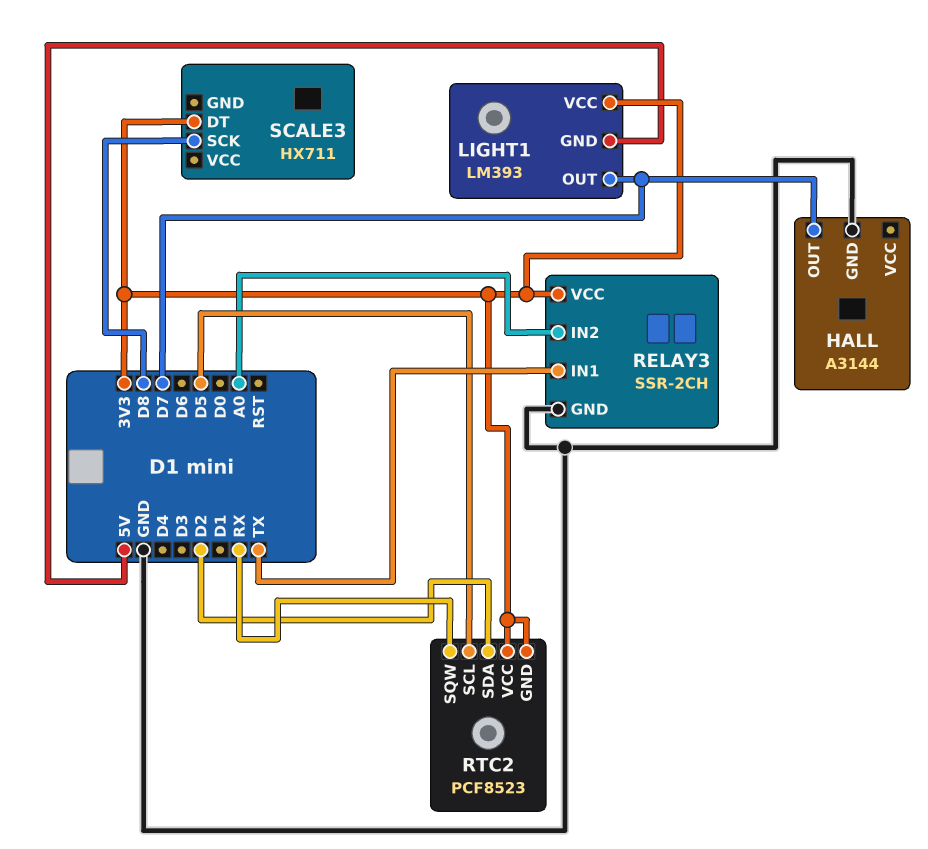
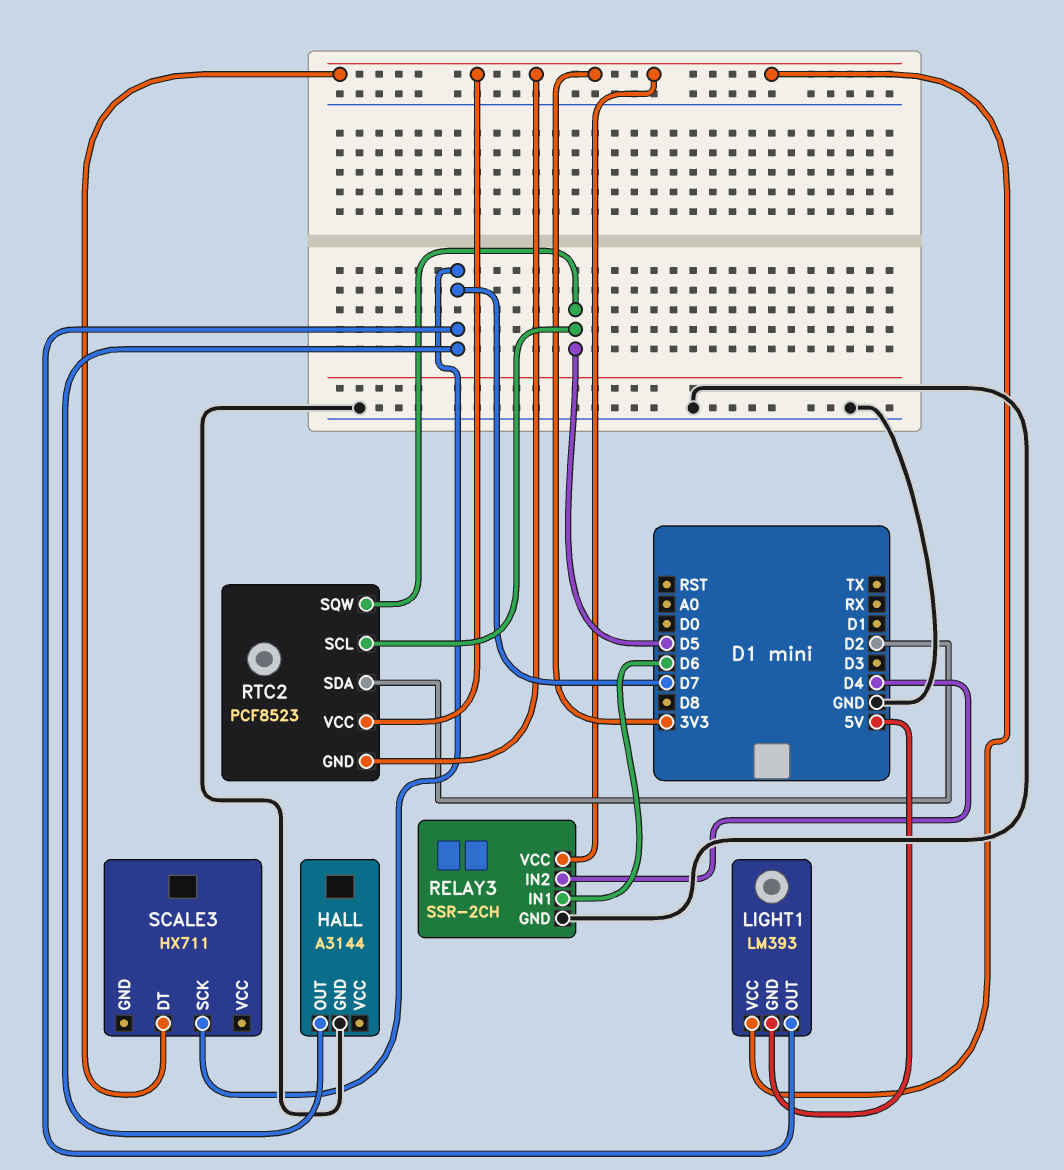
RELAY3 pin IN1: TX -> D6
RELAY3 pin IN2: A0 -> D4
RTC2 pin SQW: RX -> D5
SCALE3 pin SCK: D8 -> D7

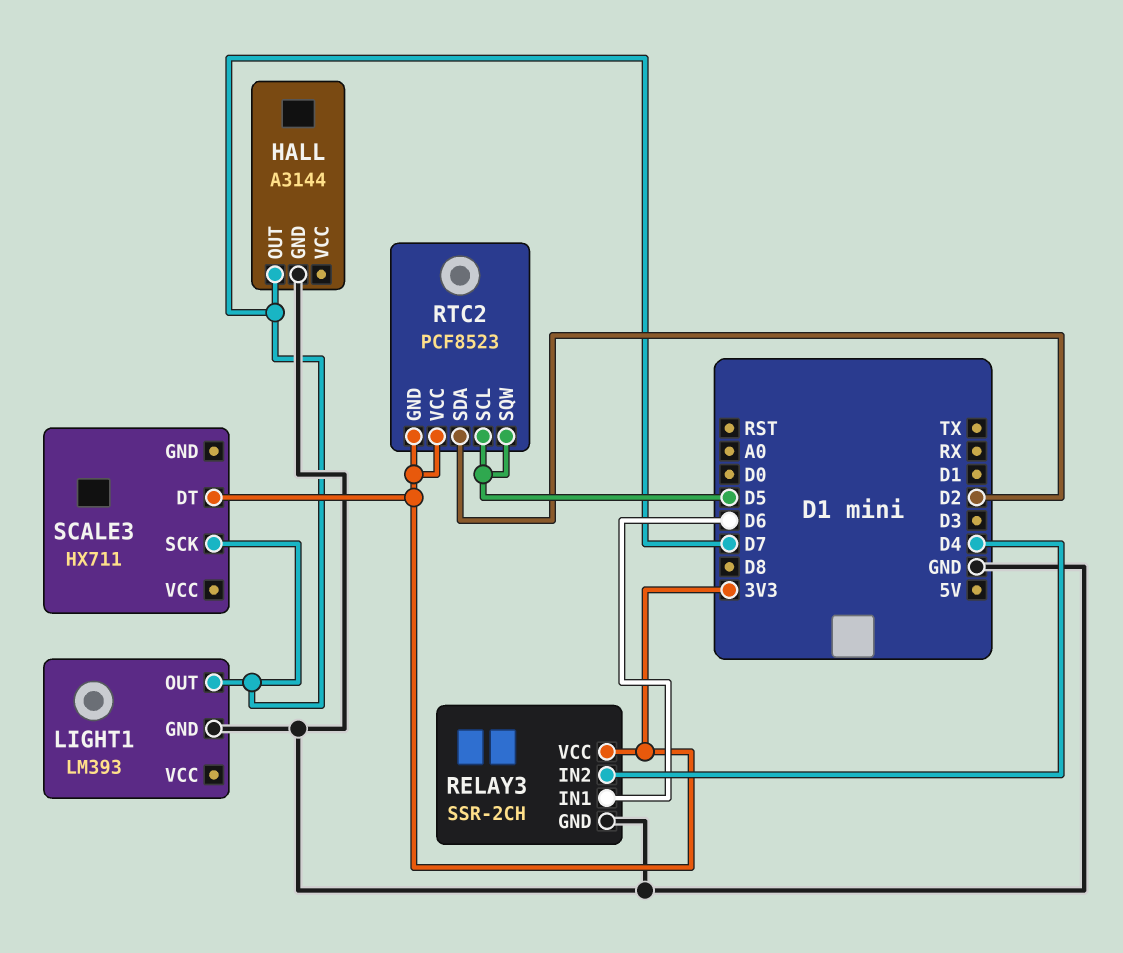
LIGHT1 pin GND: 5V -> GND
LIGHT1 pin VCC: 3V3 -> none

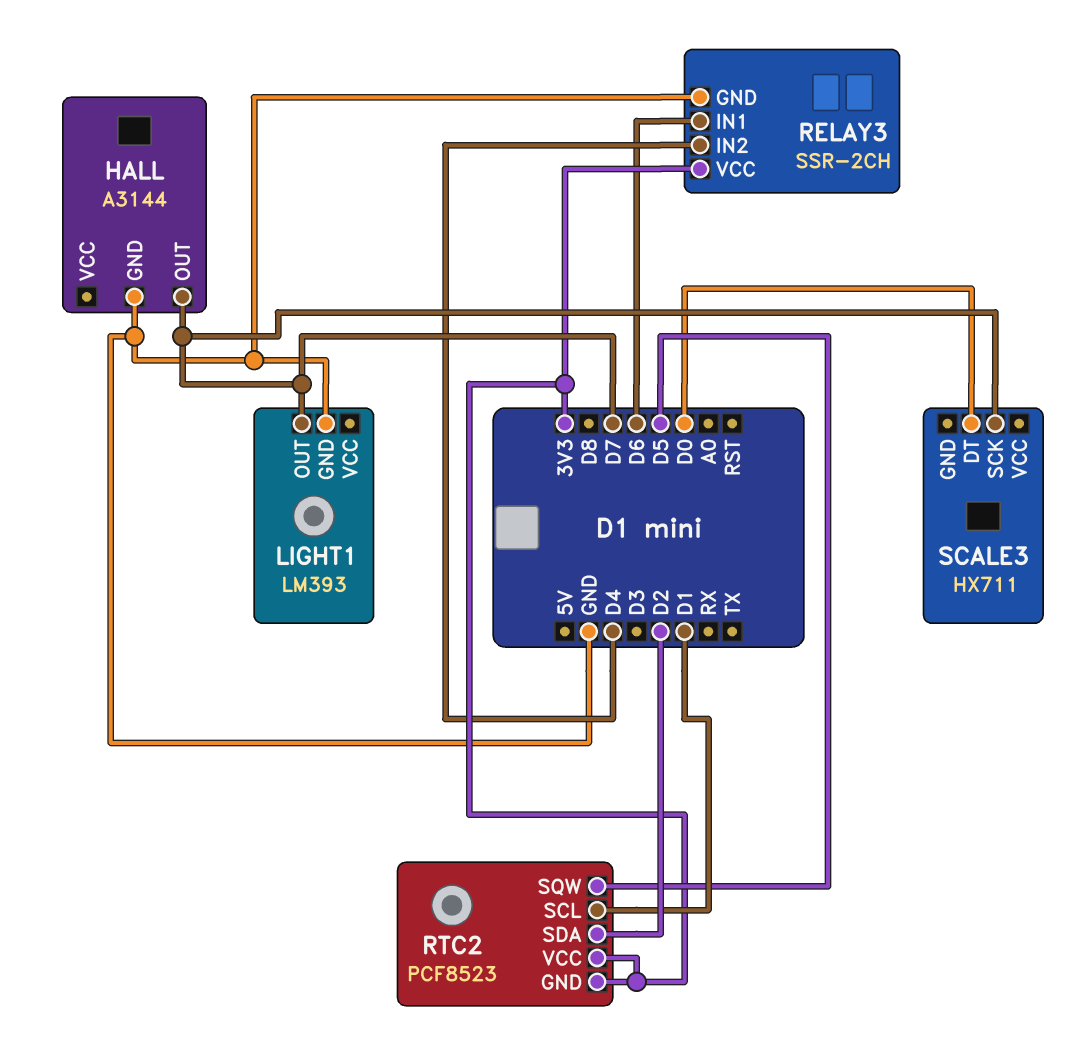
RTC2 pin SCL: D5 -> D1
SCALE3 pin DT: 3V3 -> D0

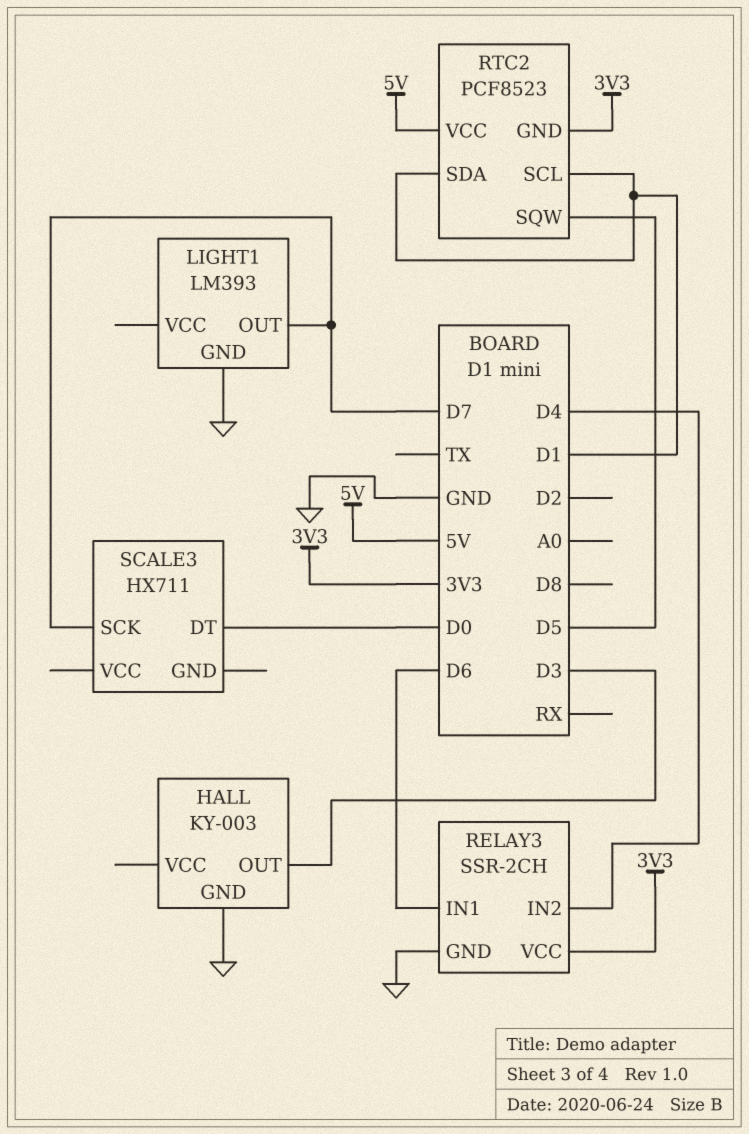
HALL: A3144 -> KY-003
HALL pin OUT: D7 -> D3
RTC2 pin SDA: D2 -> D1
RTC2 pin VCC: 3V3 -> 5V

